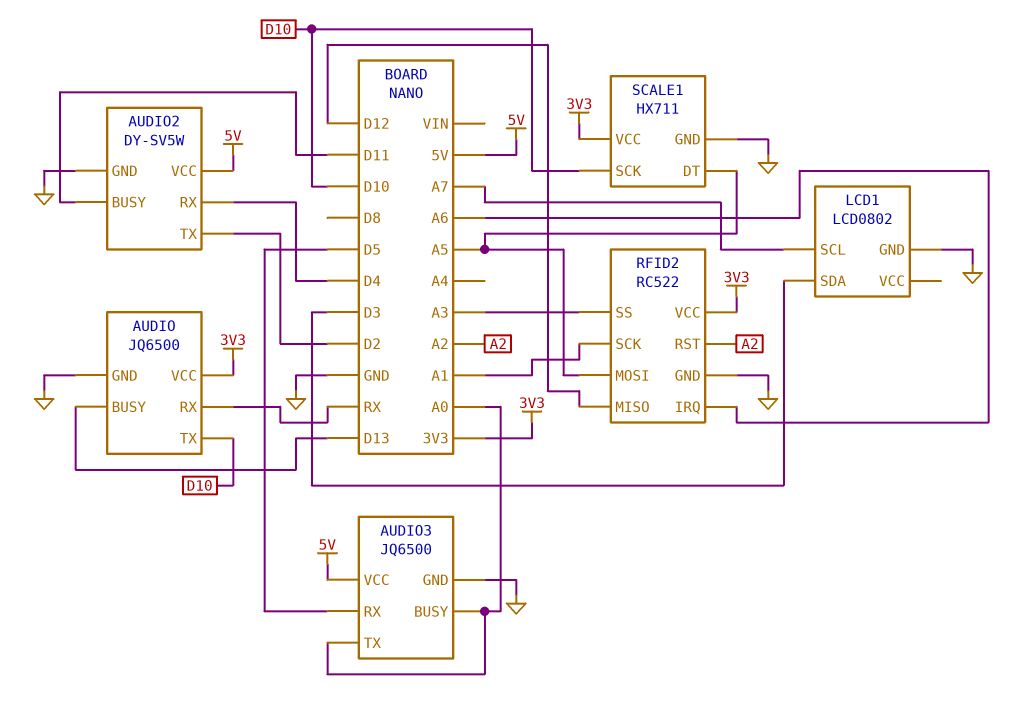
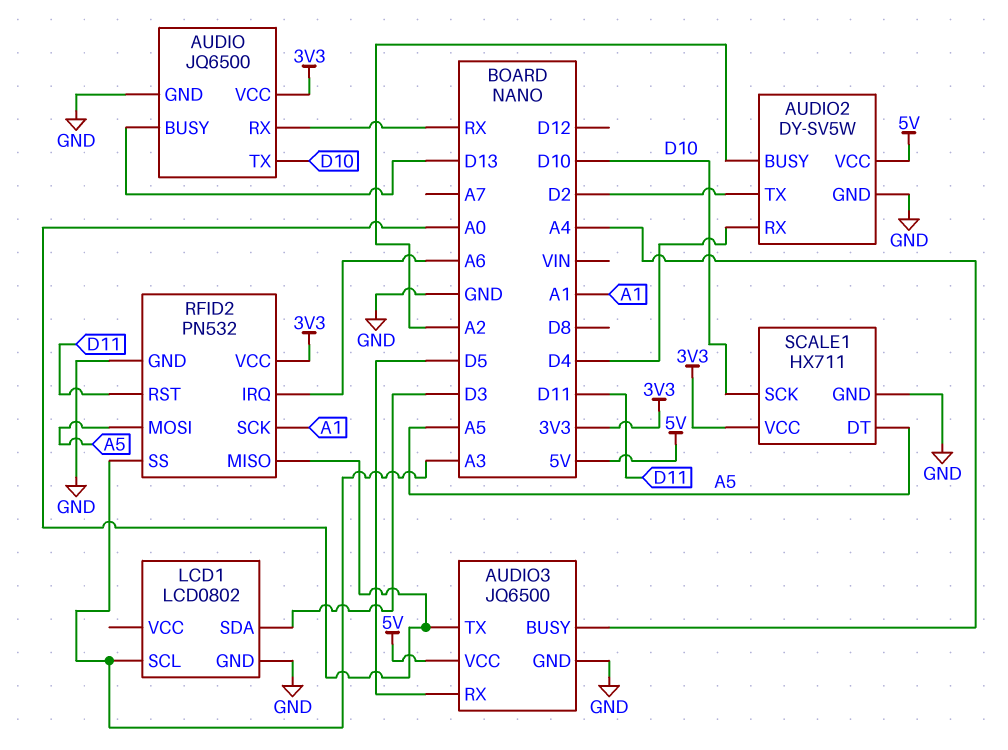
AUDIO2 pin BUSY: D11 -> A2
AUDIO3 pin BUSY: A0 -> A4
LCD1 pin SCL: A7 -> A3
RFID2: RC522 -> PN532
RFID2 pin MISO: D12 -> A0
RFID2 pin RST: A2 -> D11

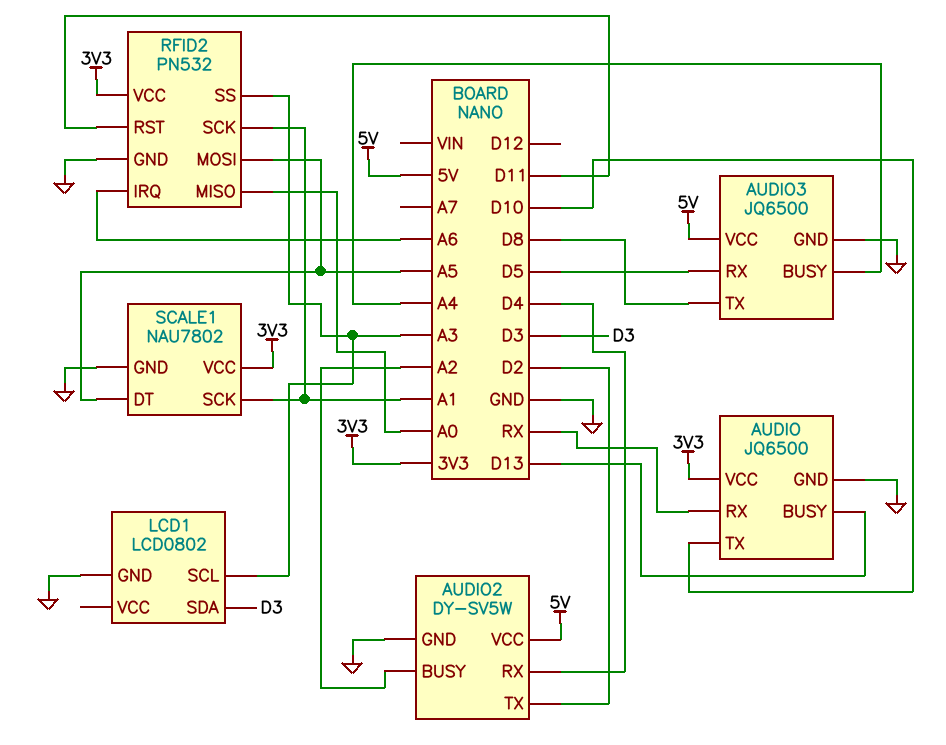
AUDIO3 pin TX: A0 -> D8
SCALE1: HX711 -> NAU7802
SCALE1 pin SCK: D10 -> A1

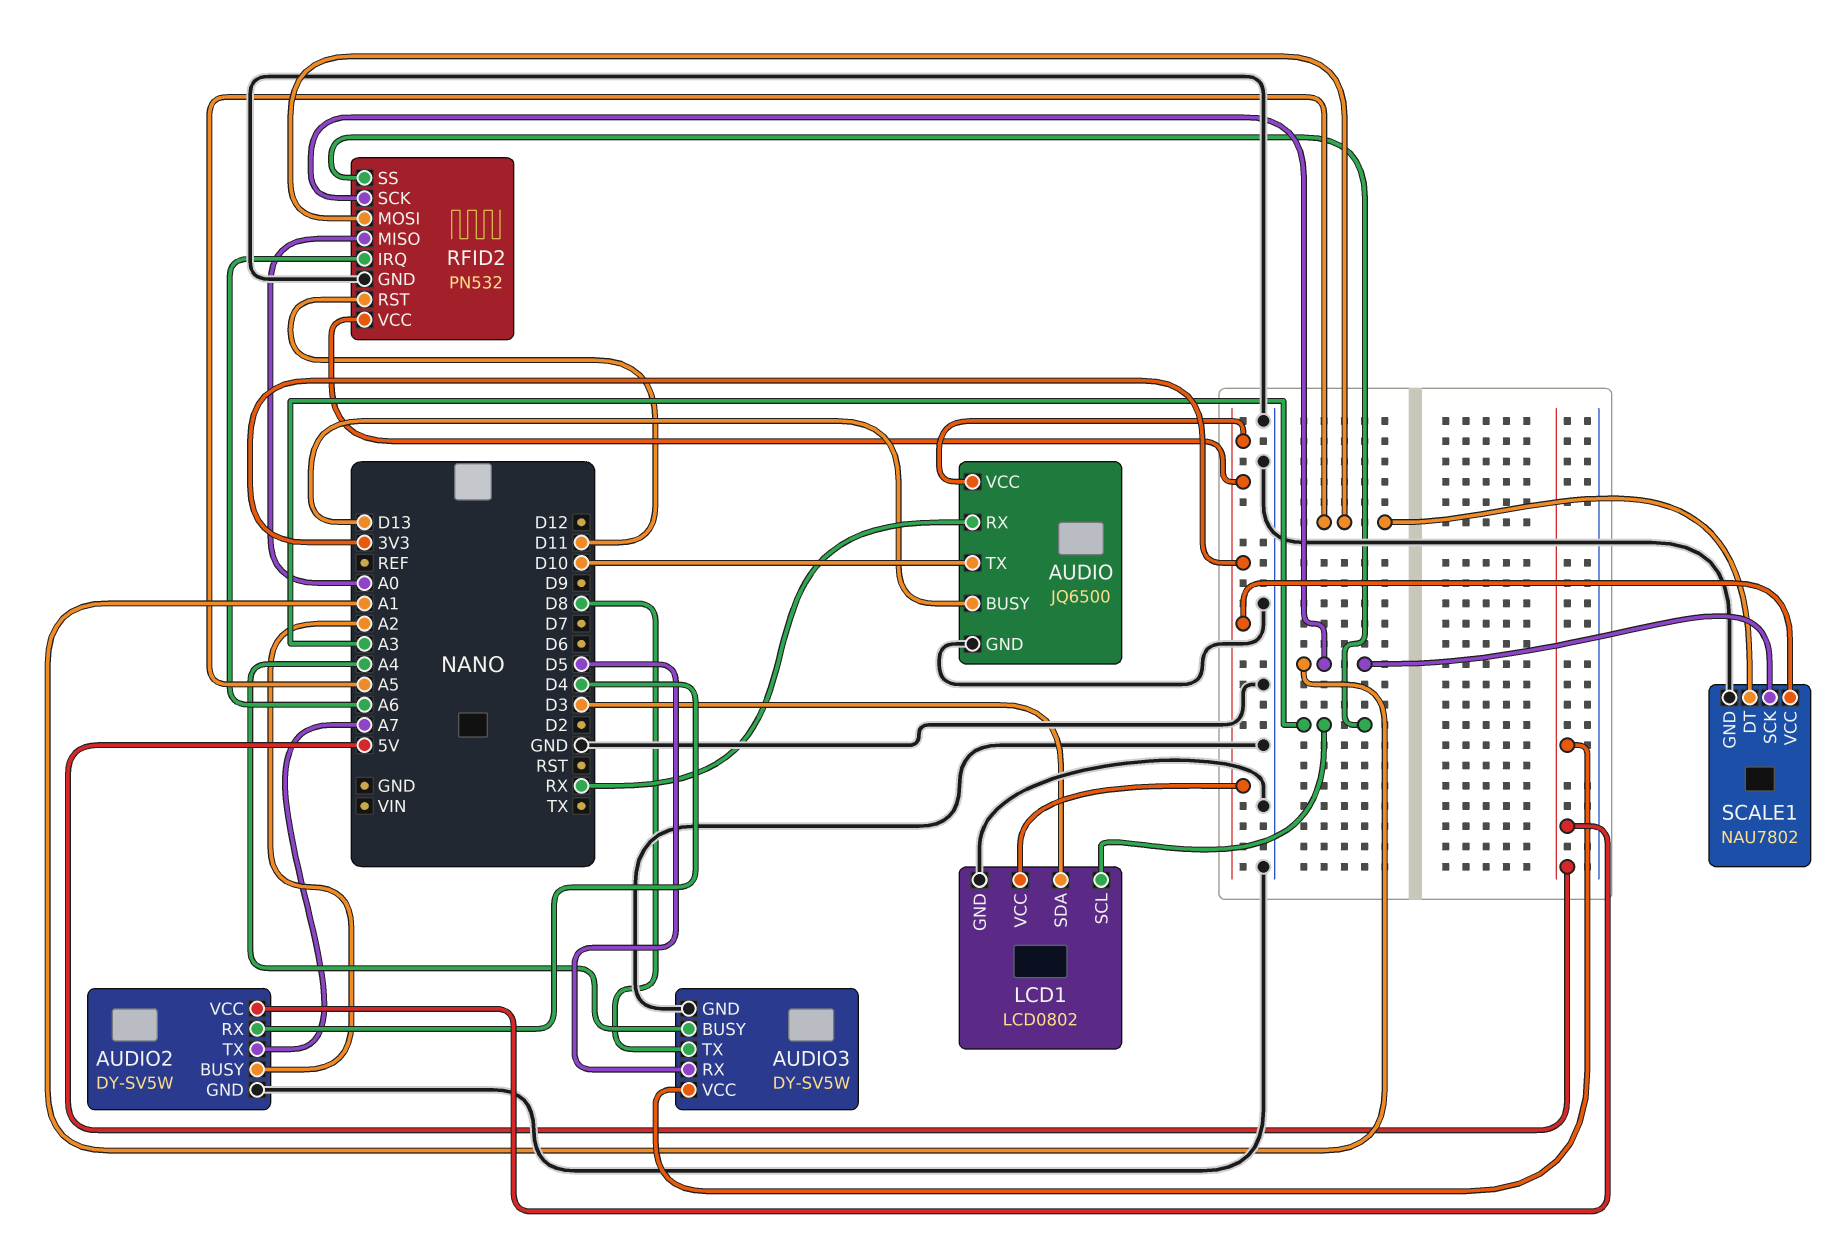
AUDIO2 pin TX: D2 -> A7
AUDIO3: JQ6500 -> DY-SV5W
LCD1 pin VCC: none -> 3V3

